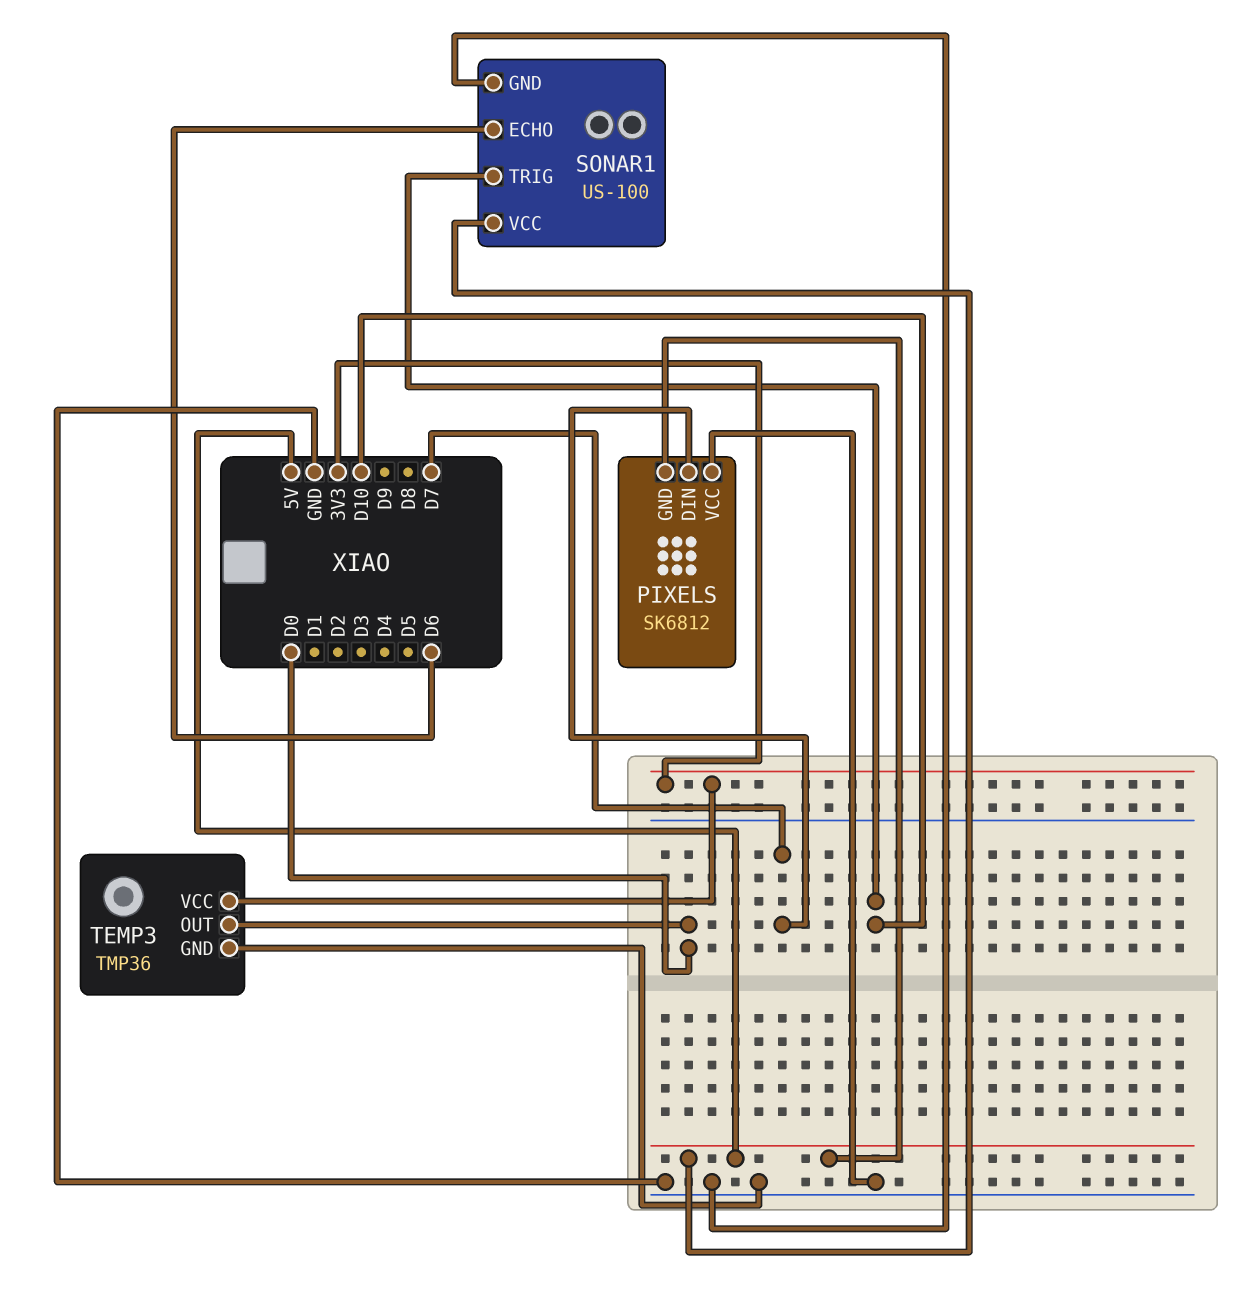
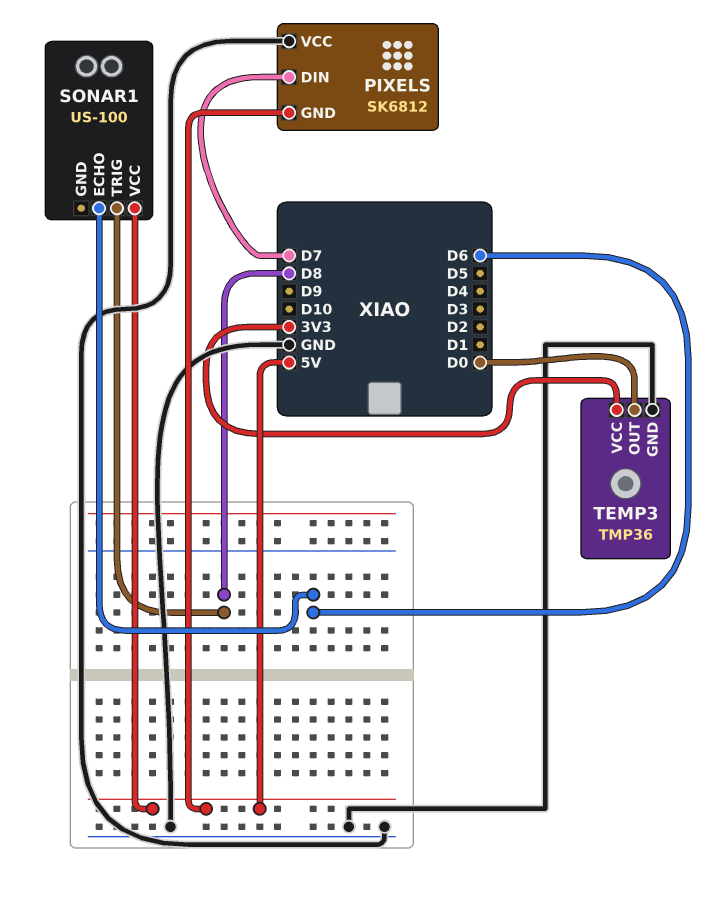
SONAR1 pin GND: GND -> none
SONAR1 pin TRIG: D10 -> D8

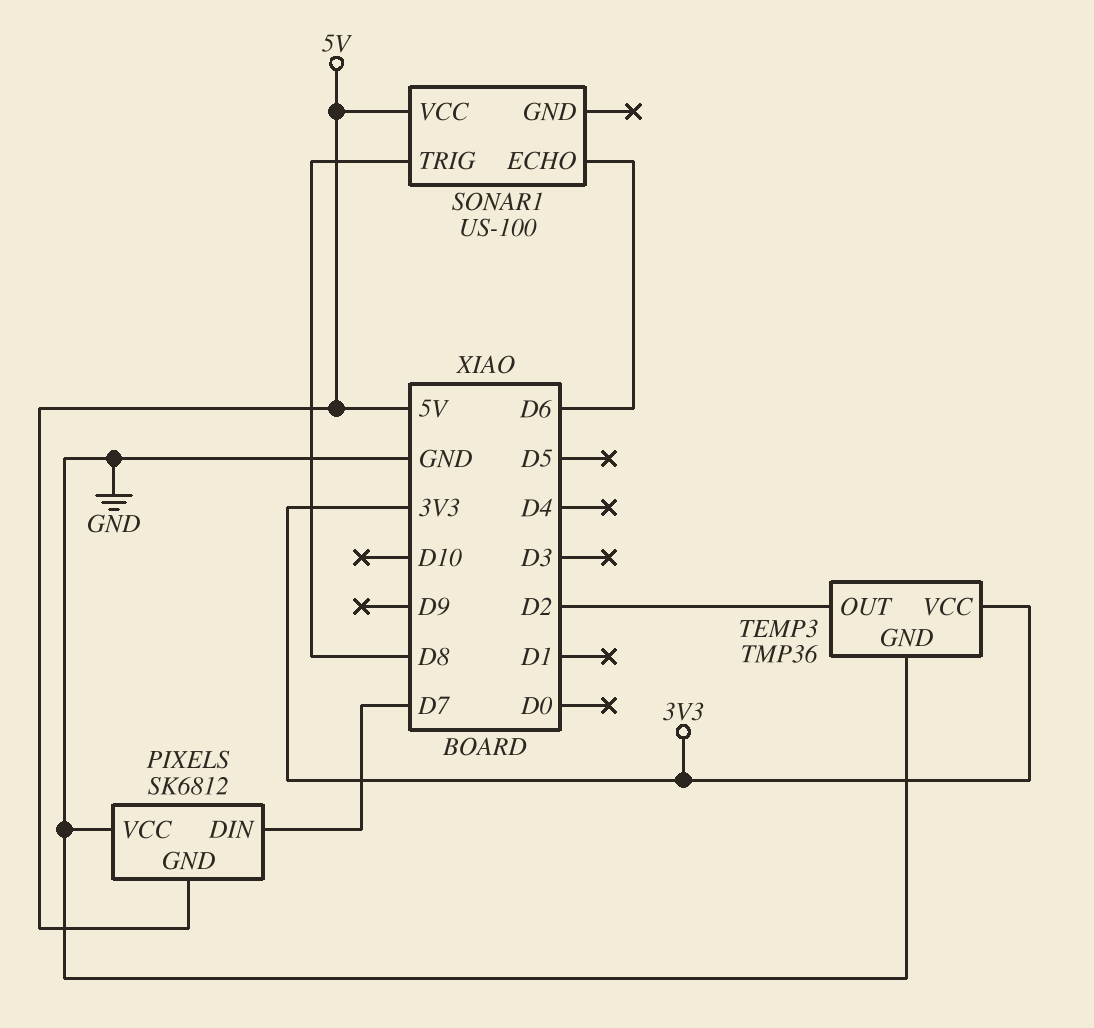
TEMP3 pin OUT: D0 -> D2

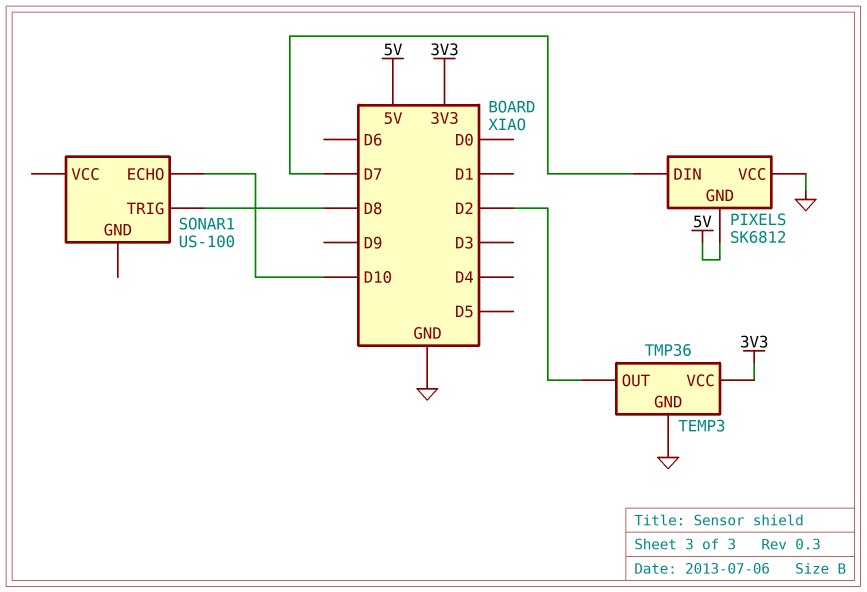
SONAR1 pin ECHO: D6 -> D10
SONAR1 pin VCC: 5V -> none

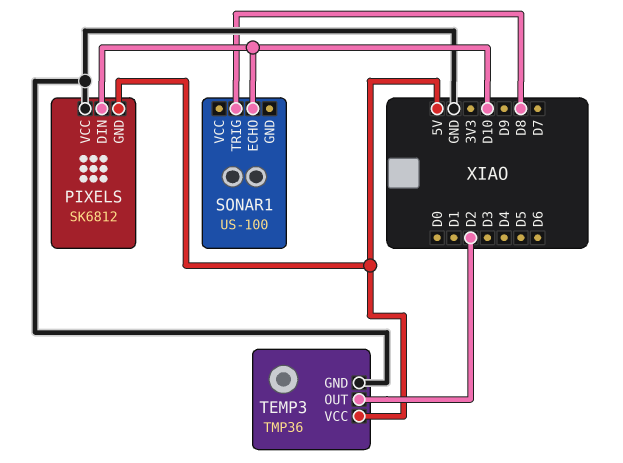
PIXELS pin DIN: D7 -> D10
TEMP3 pin VCC: 3V3 -> 5V

